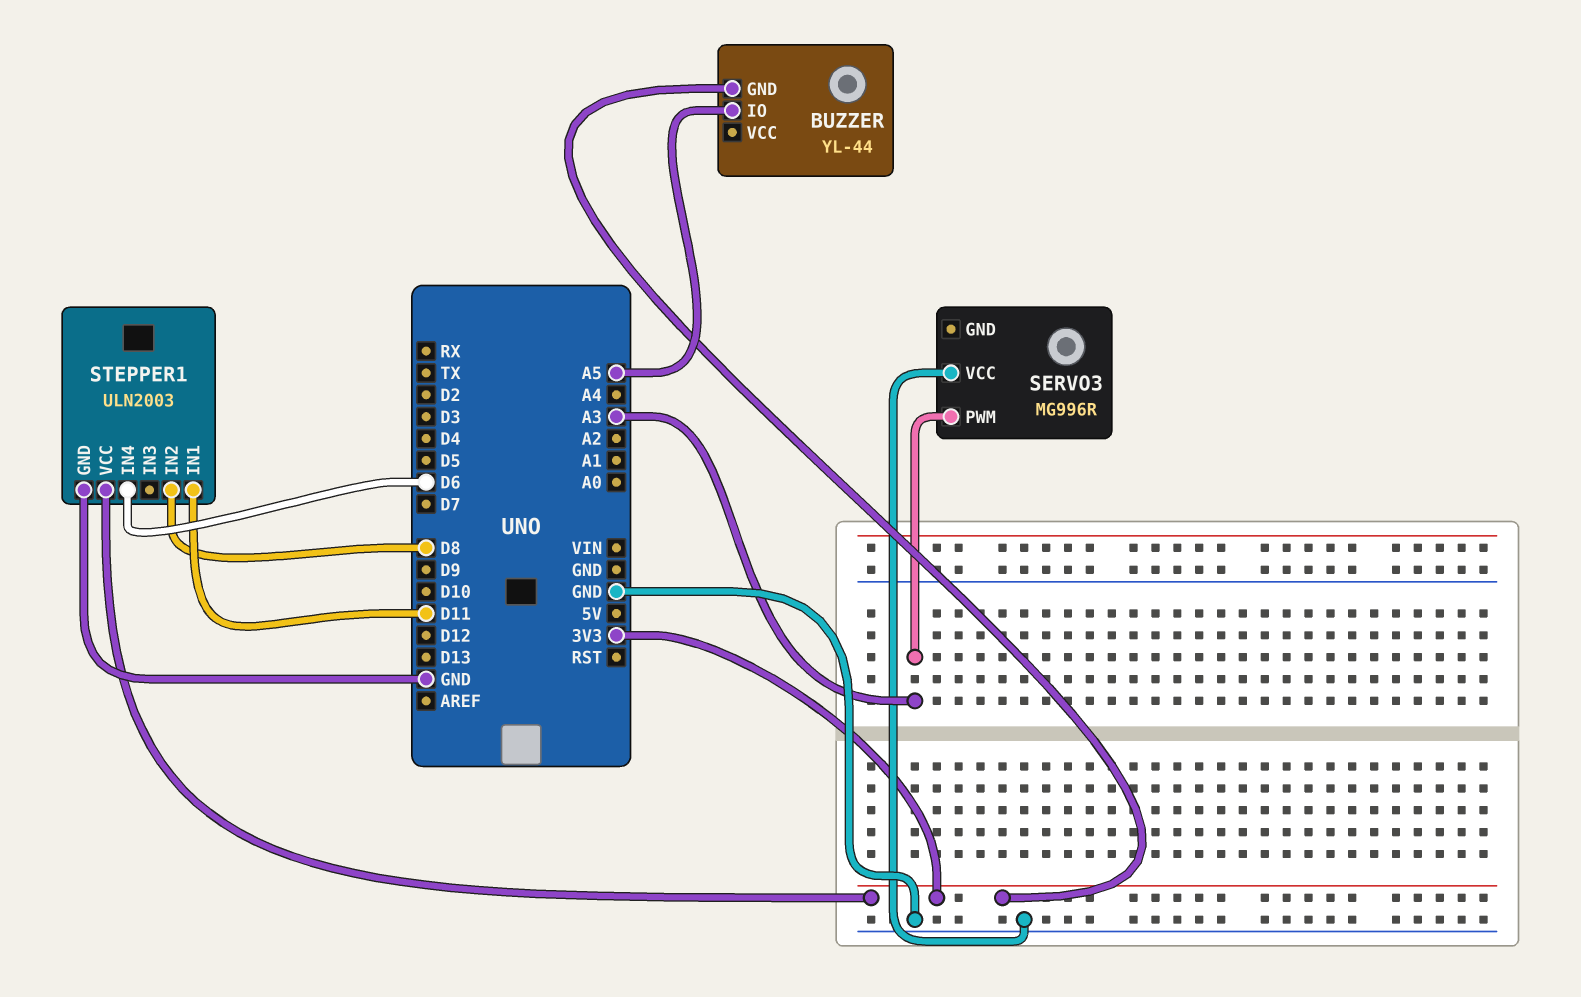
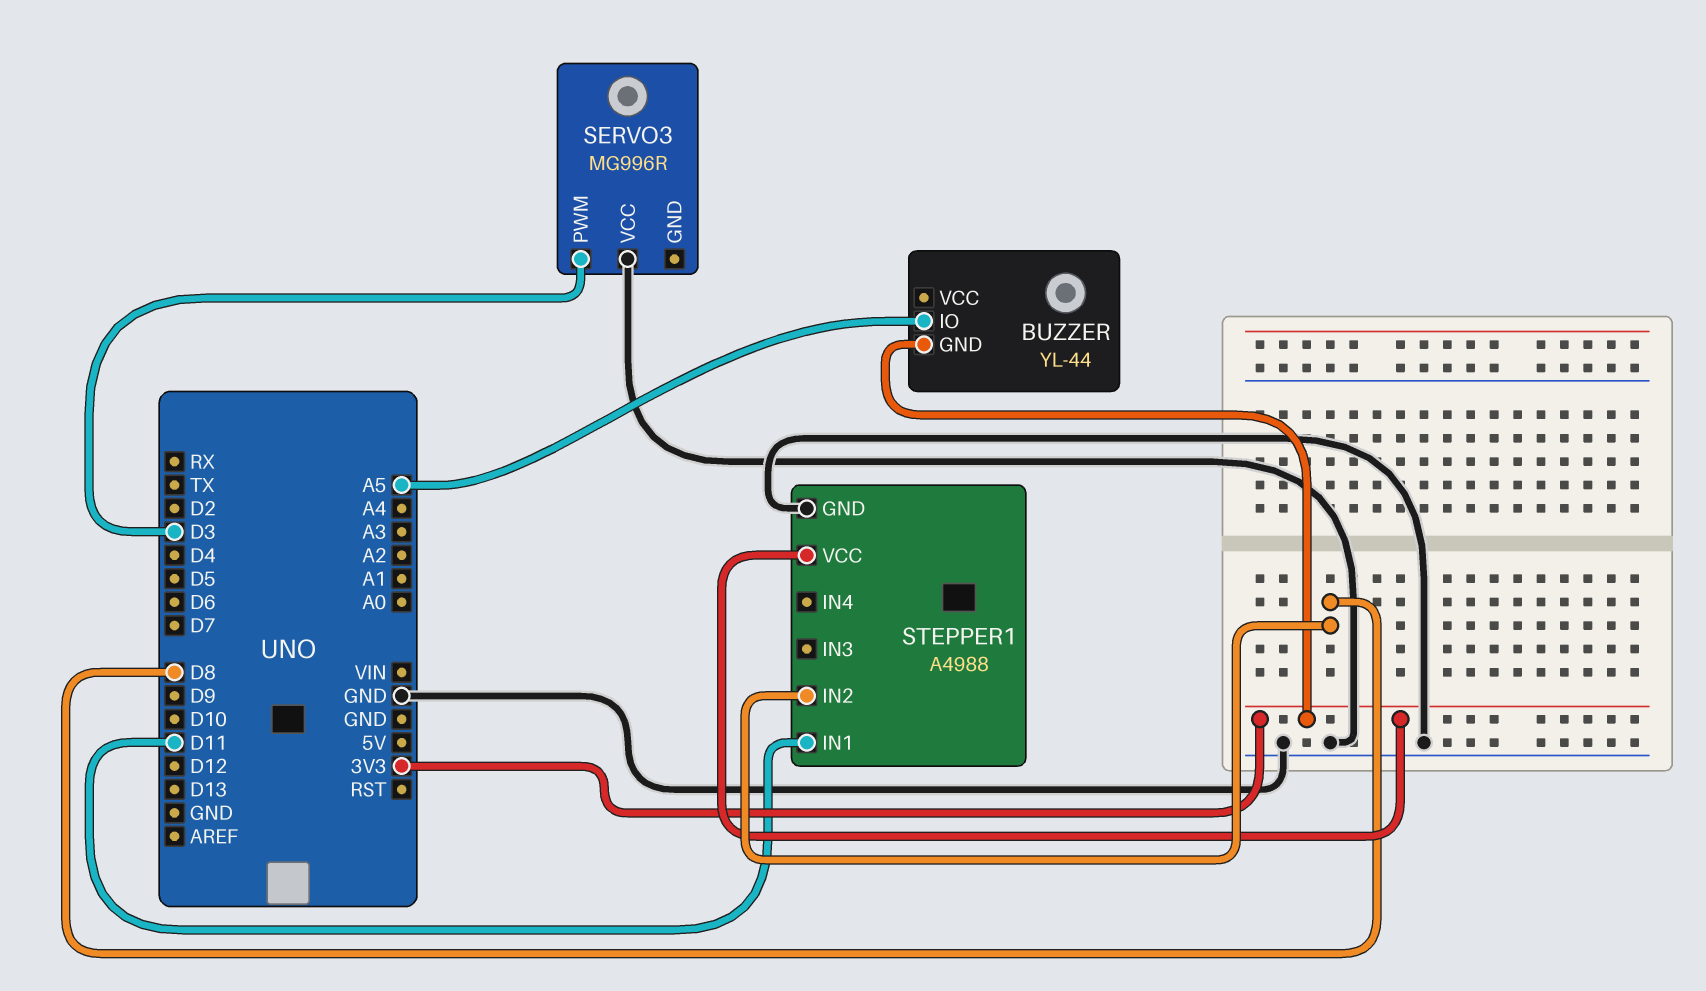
SERVO3 pin PWM: A3 -> D3
STEPPER1: ULN2003 -> A4988
STEPPER1 pin IN4: D6 -> none

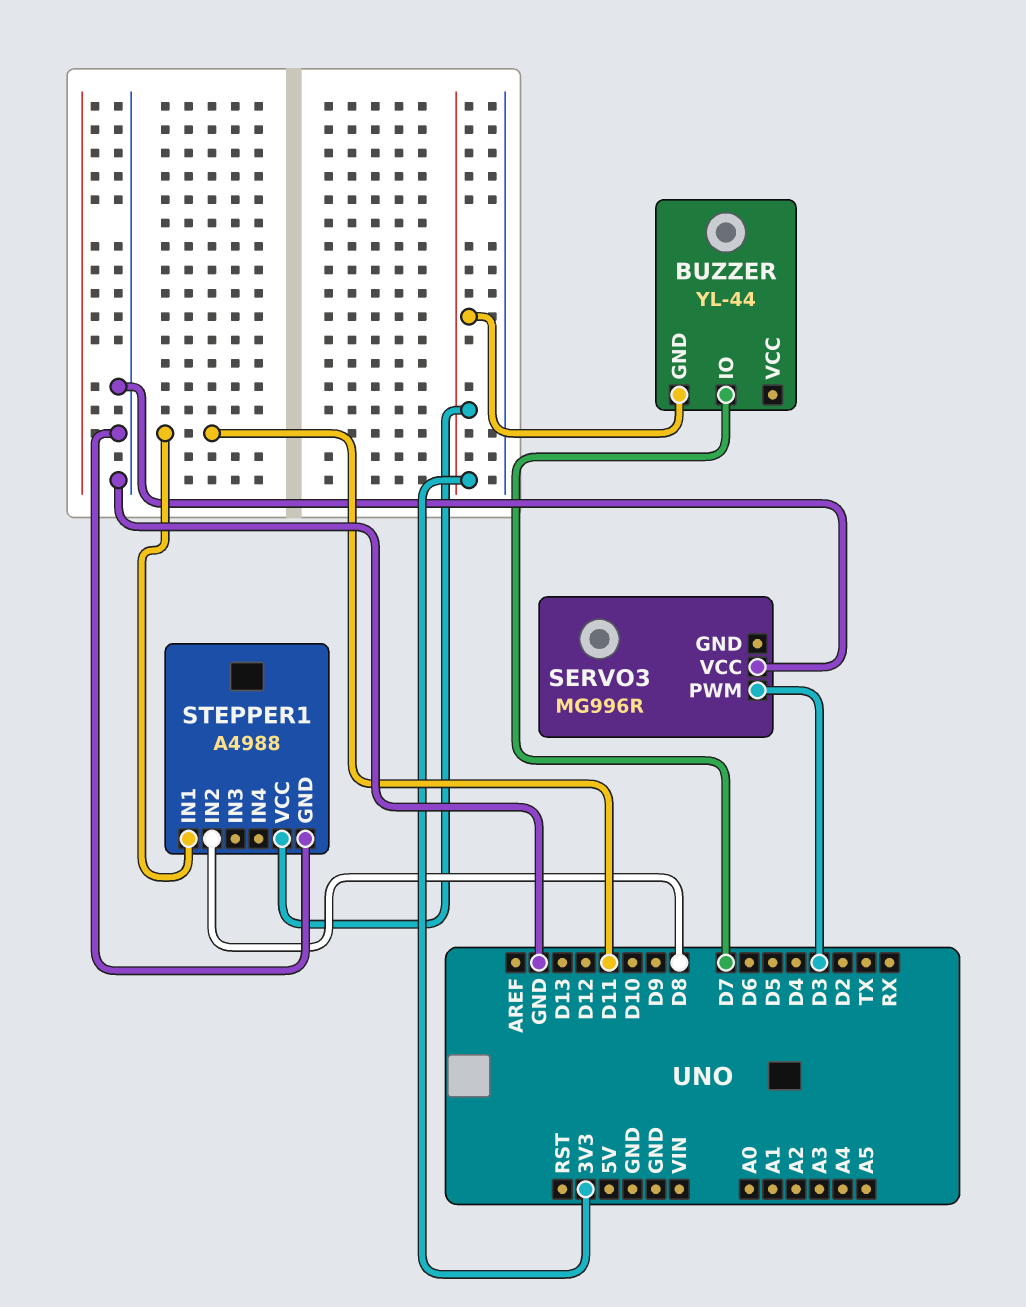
BUZZER pin IO: A5 -> D7

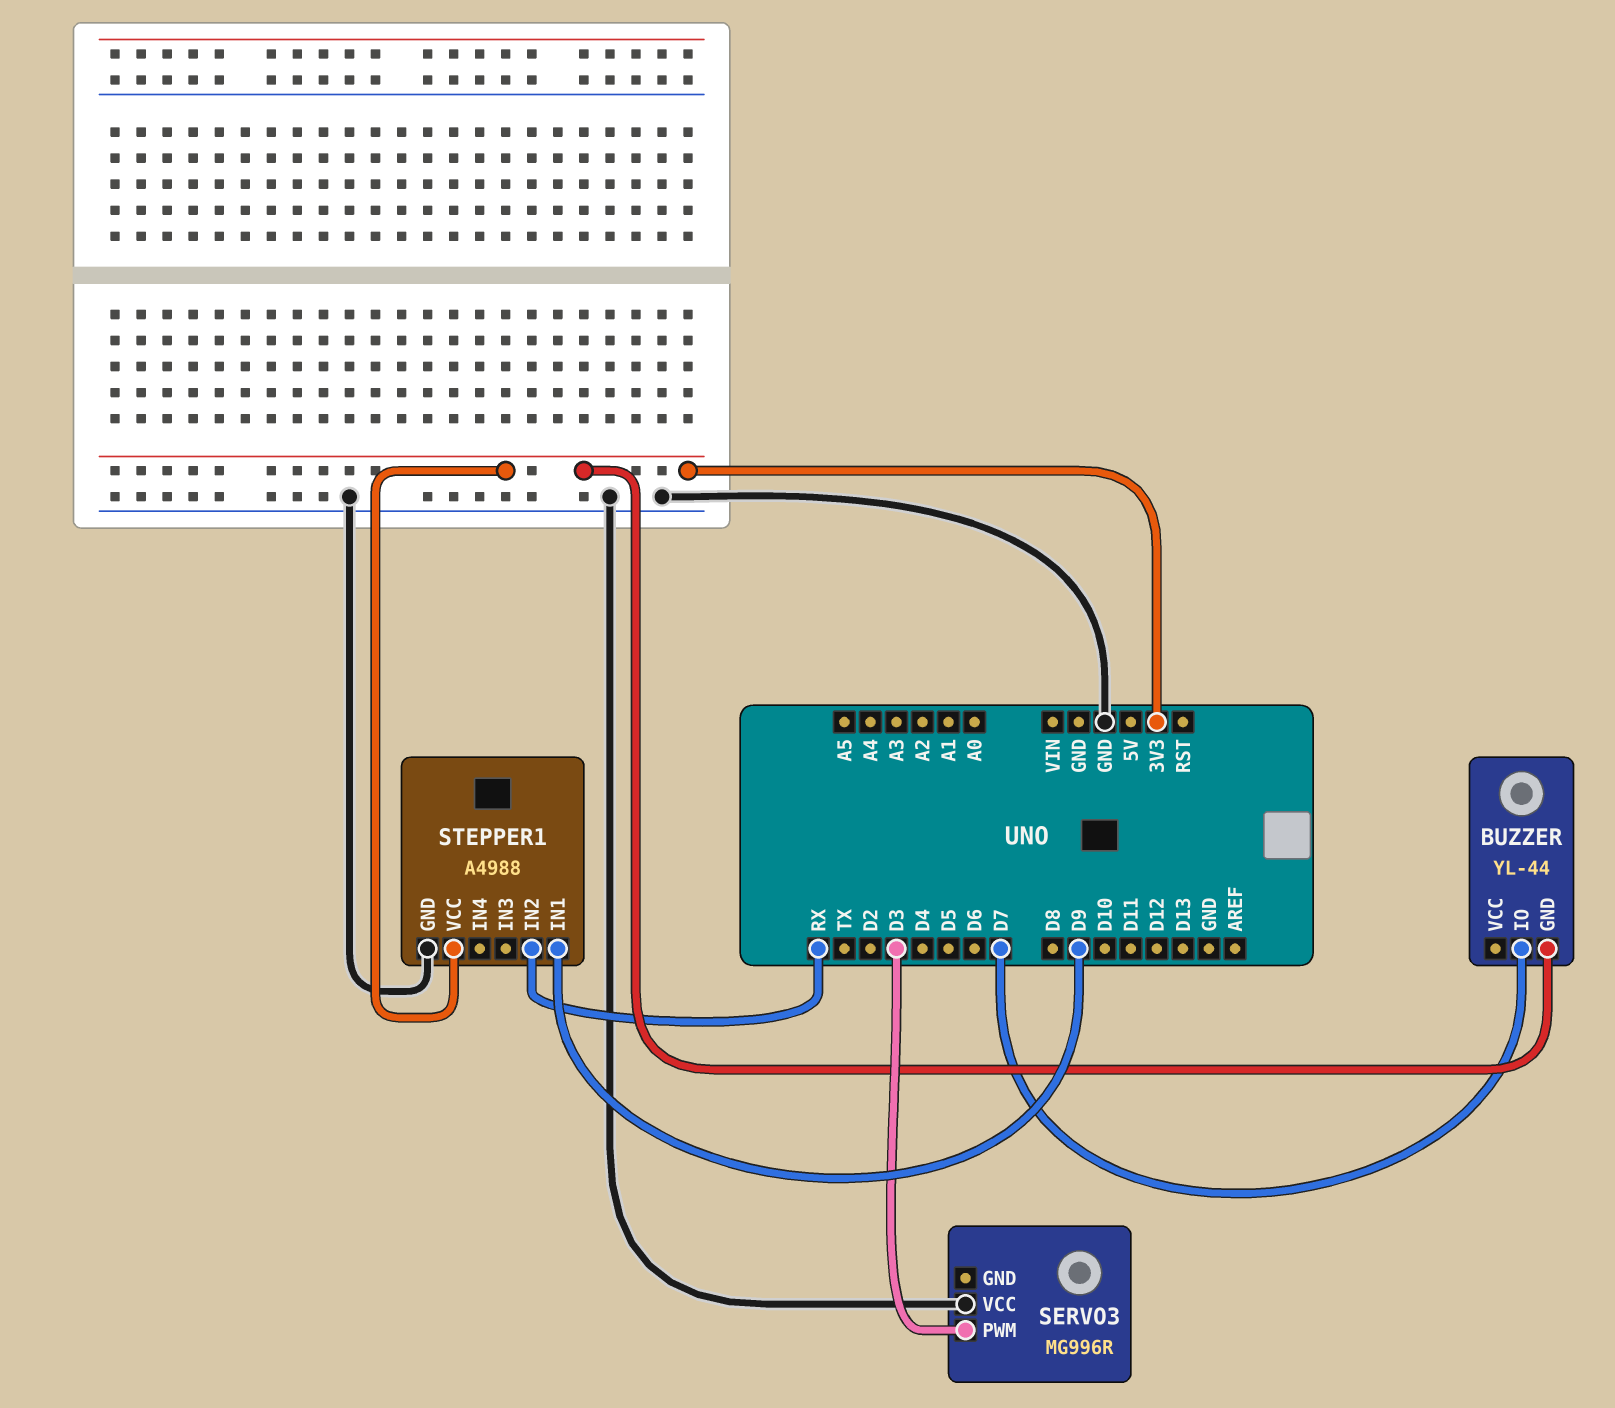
STEPPER1 pin IN1: D11 -> D9
STEPPER1 pin IN2: D8 -> RX

